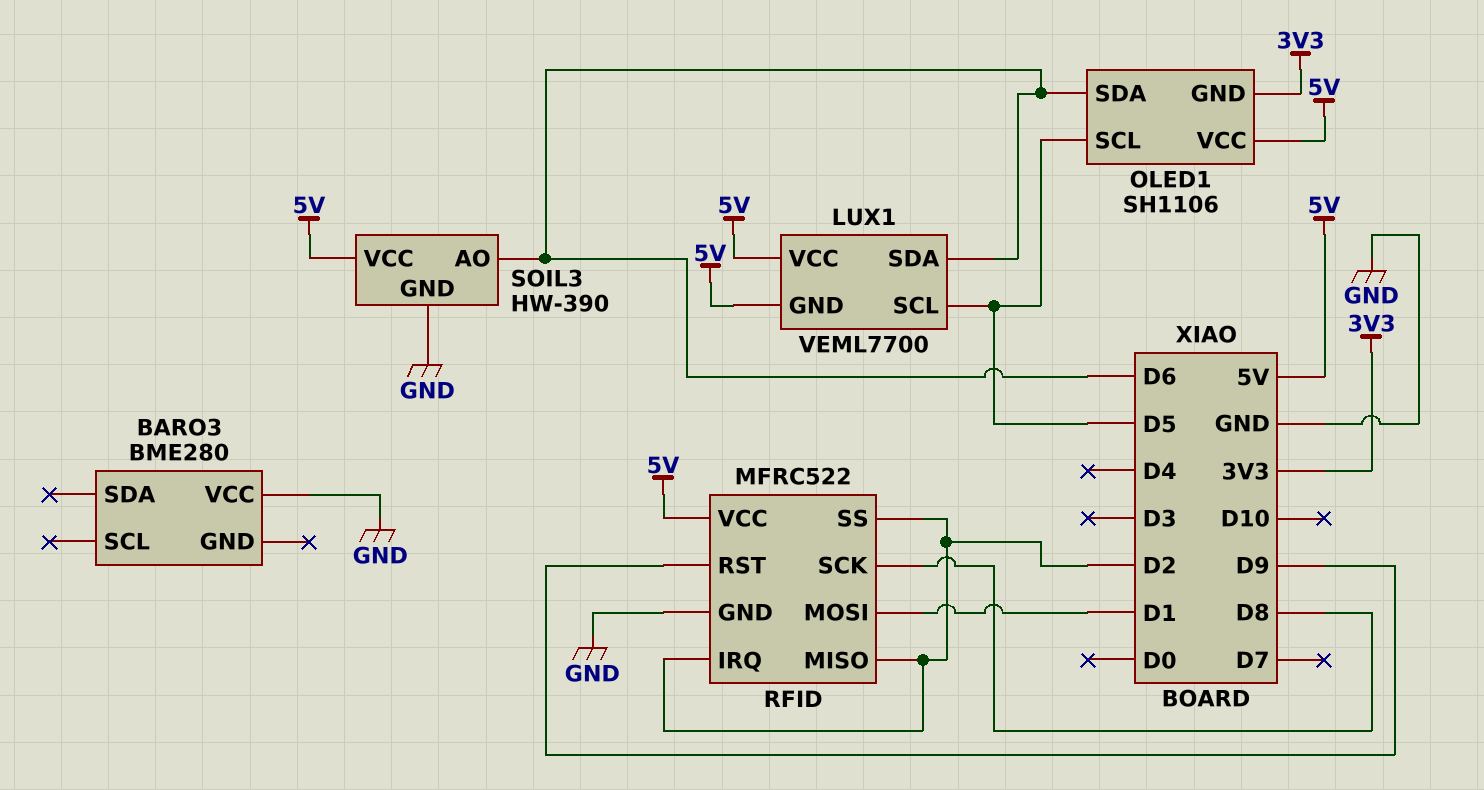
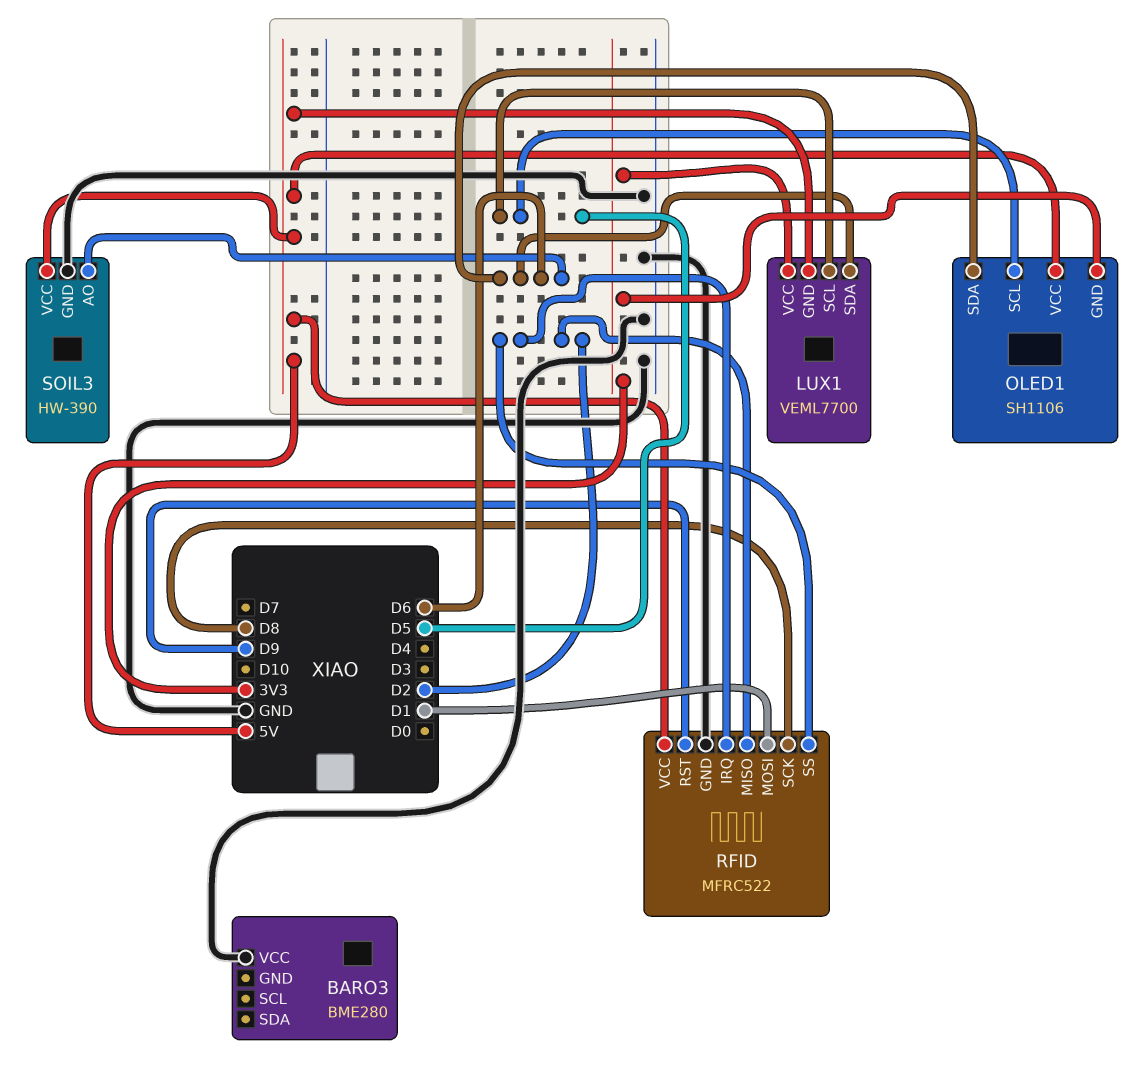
LUX1 pin VCC: 5V -> 3V3

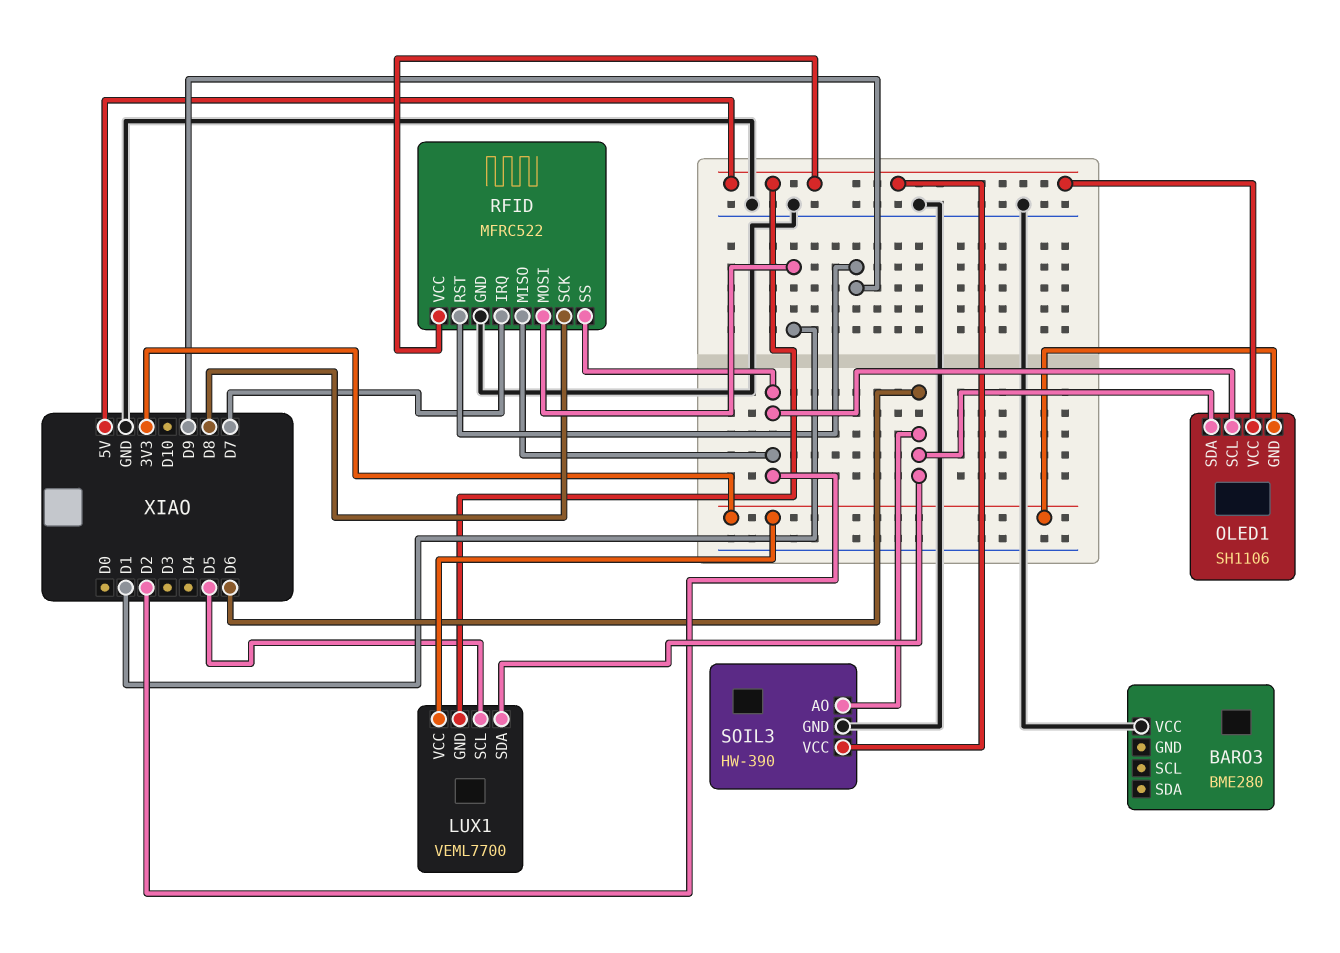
OLED1 pin SCL: D5 -> D2
RFID pin IRQ: D2 -> D7

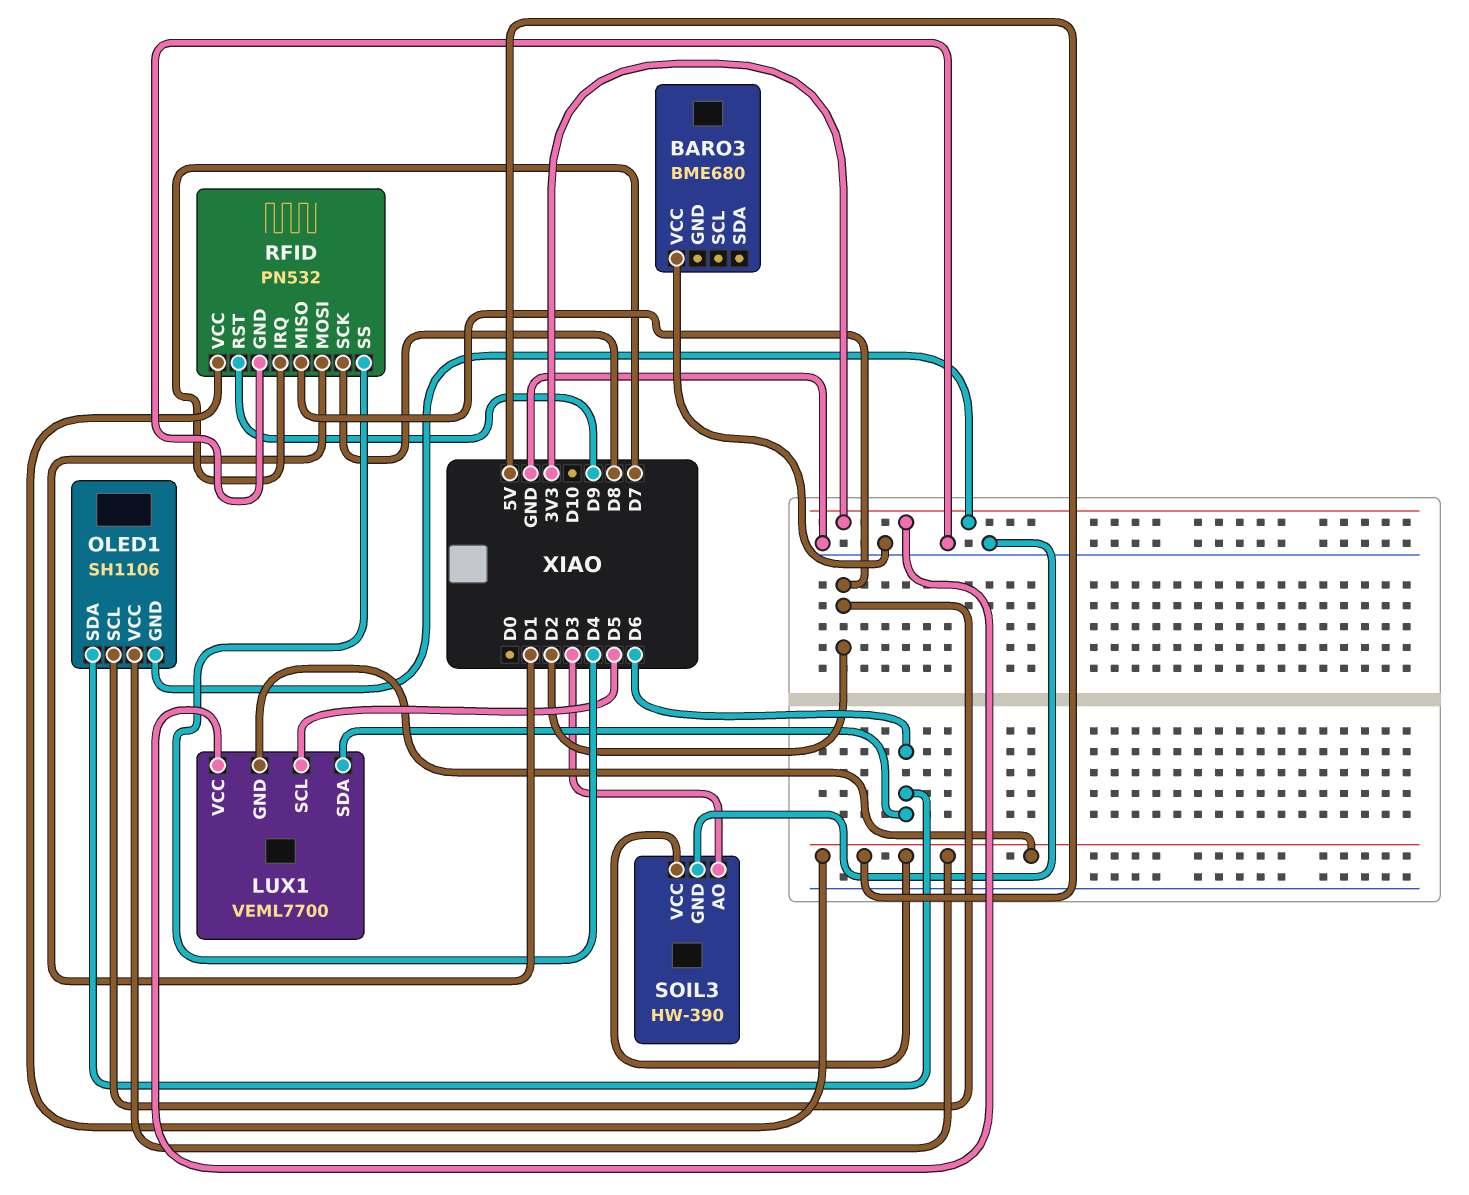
BARO3: BME280 -> BME680
RFID: MFRC522 -> PN532
RFID pin SS: D2 -> D4
SOIL3 pin AO: D6 -> D3

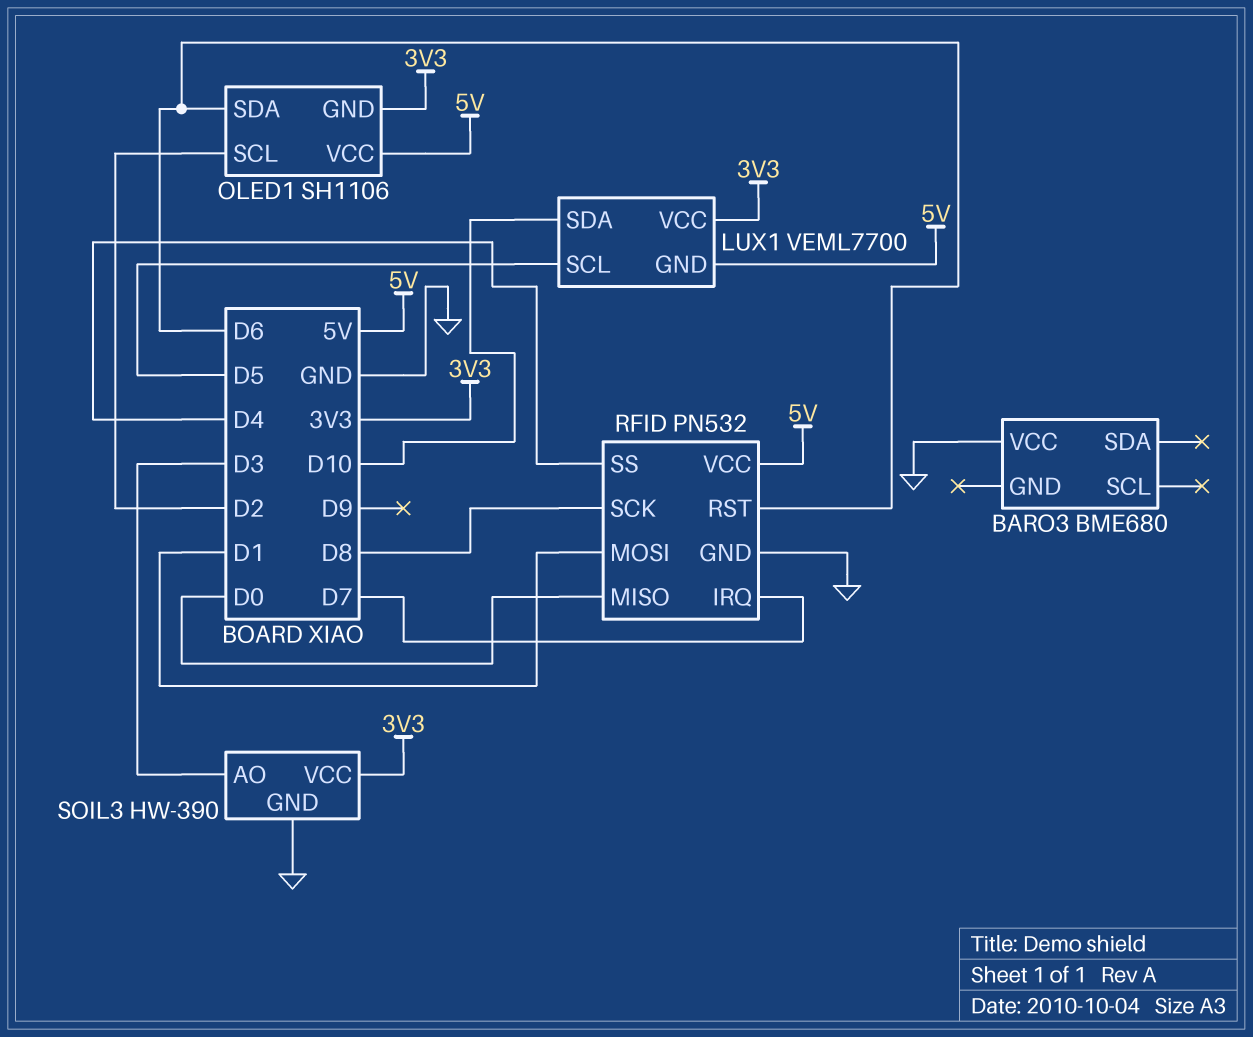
LUX1 pin SDA: D6 -> D10
RFID pin MISO: D2 -> D0
RFID pin RST: D9 -> D6
SOIL3 pin VCC: 5V -> 3V3

